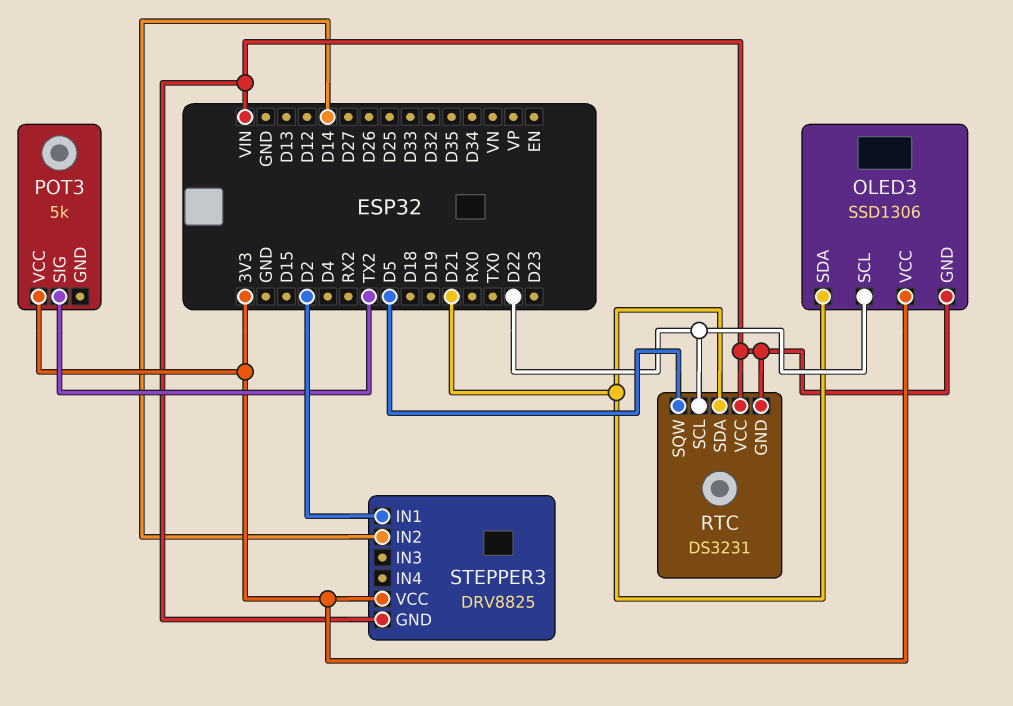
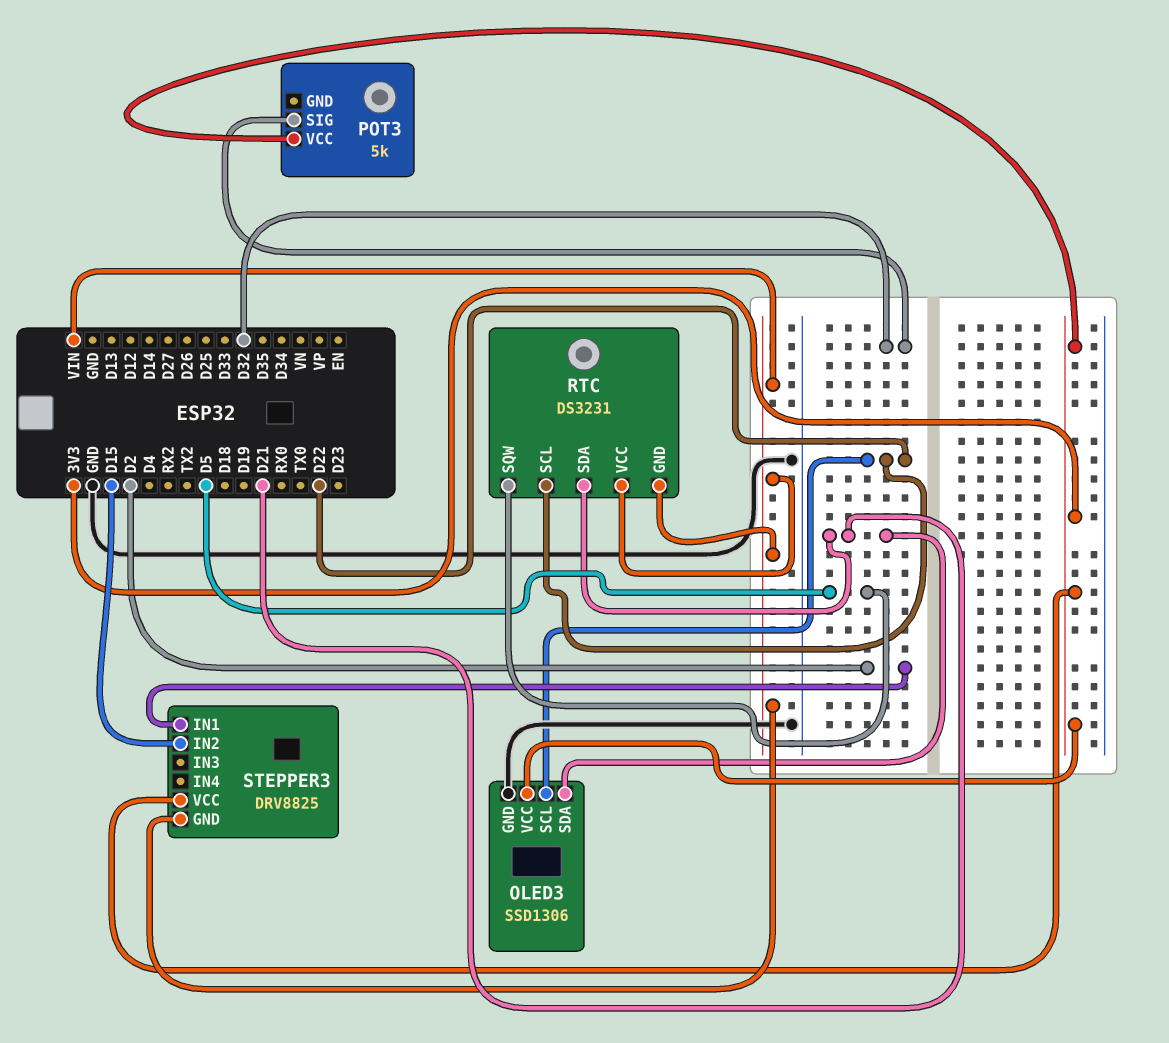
OLED3 pin GND: VIN -> GND
POT3 pin SIG: TX2 -> D32
STEPPER3 pin IN2: D14 -> D15

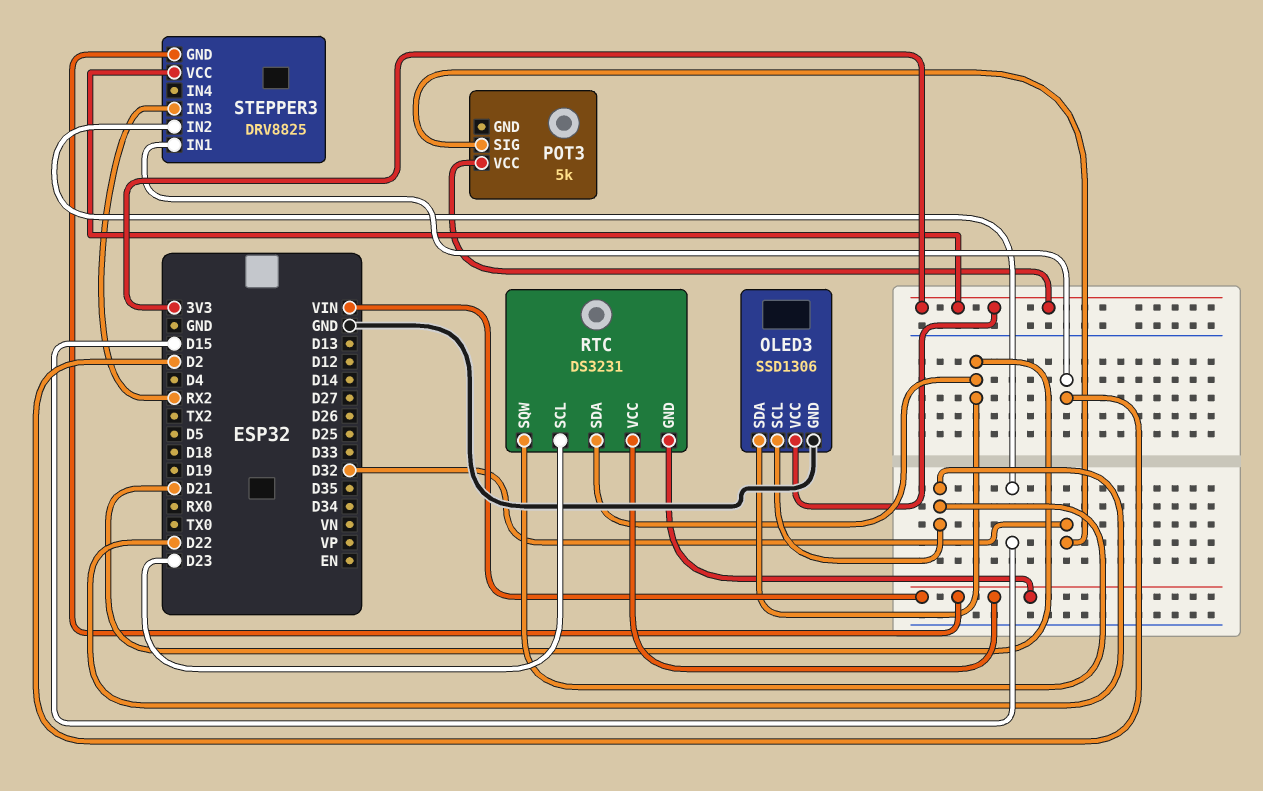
RTC pin SCL: D22 -> D23
RTC pin SQW: D5 -> D22
STEPPER3 pin IN3: none -> RX2

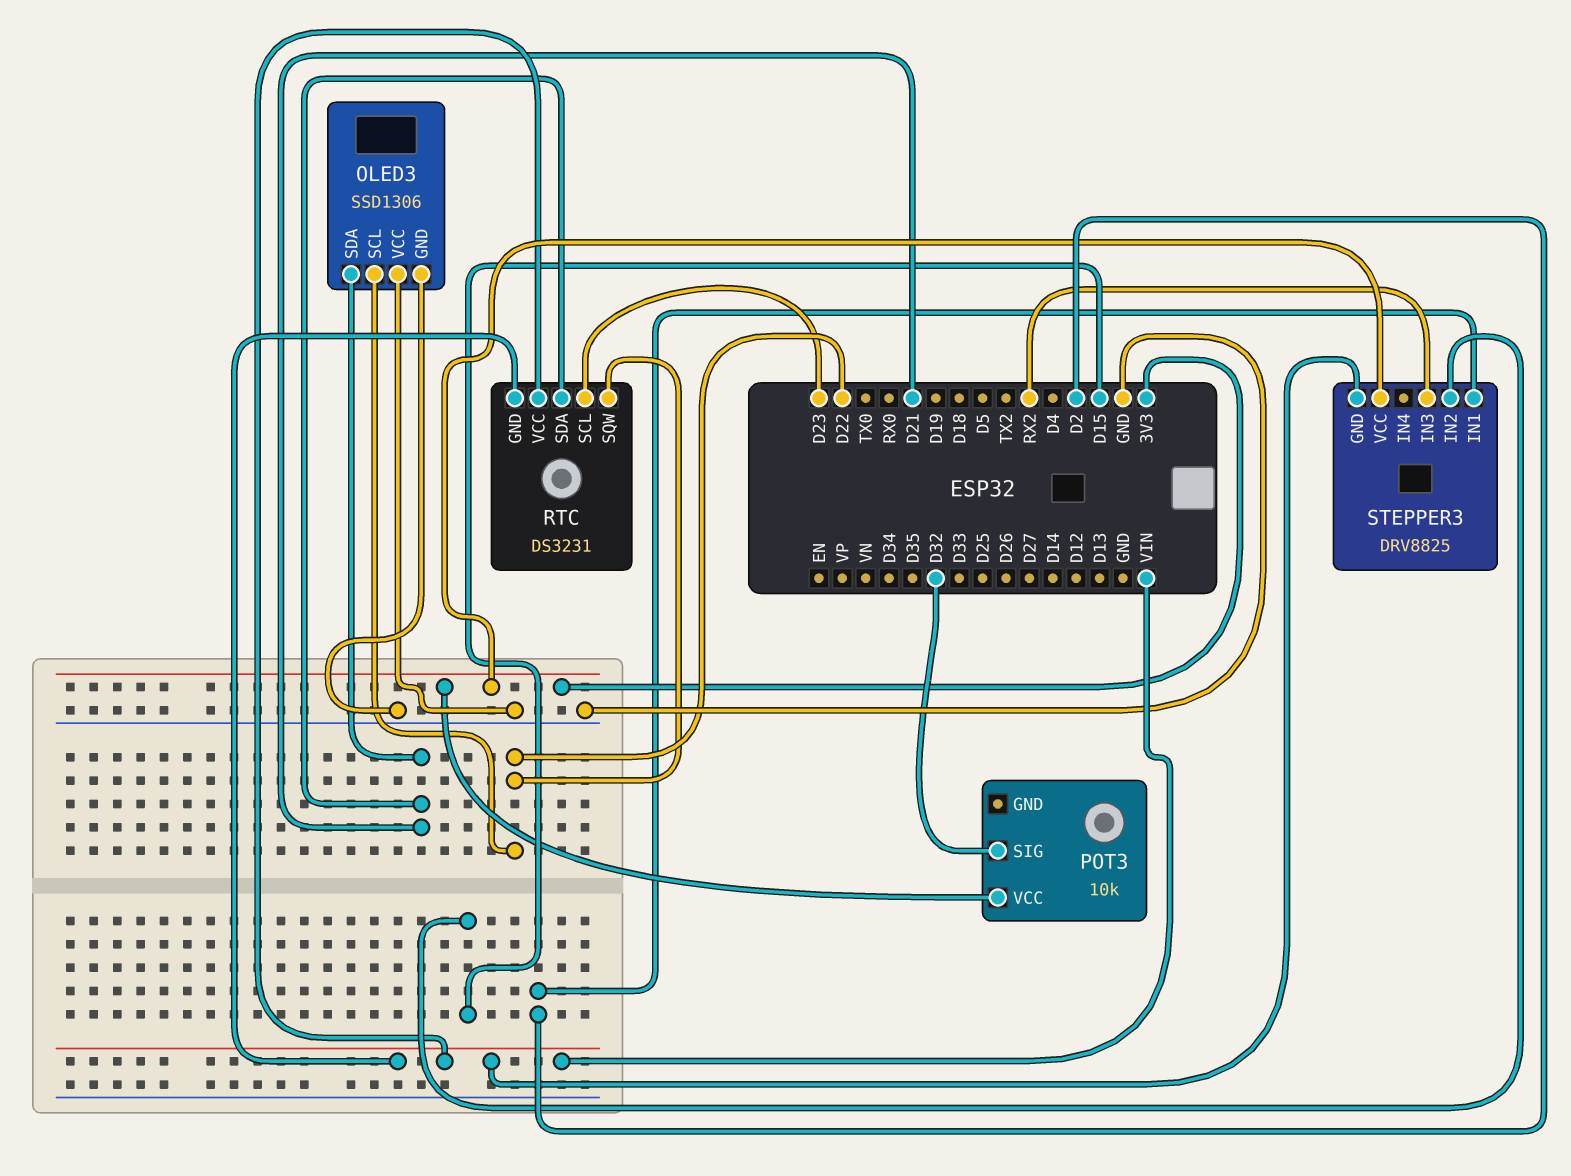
OLED3 pin VCC: 3V3 -> GND
POT3: 5k -> 10k

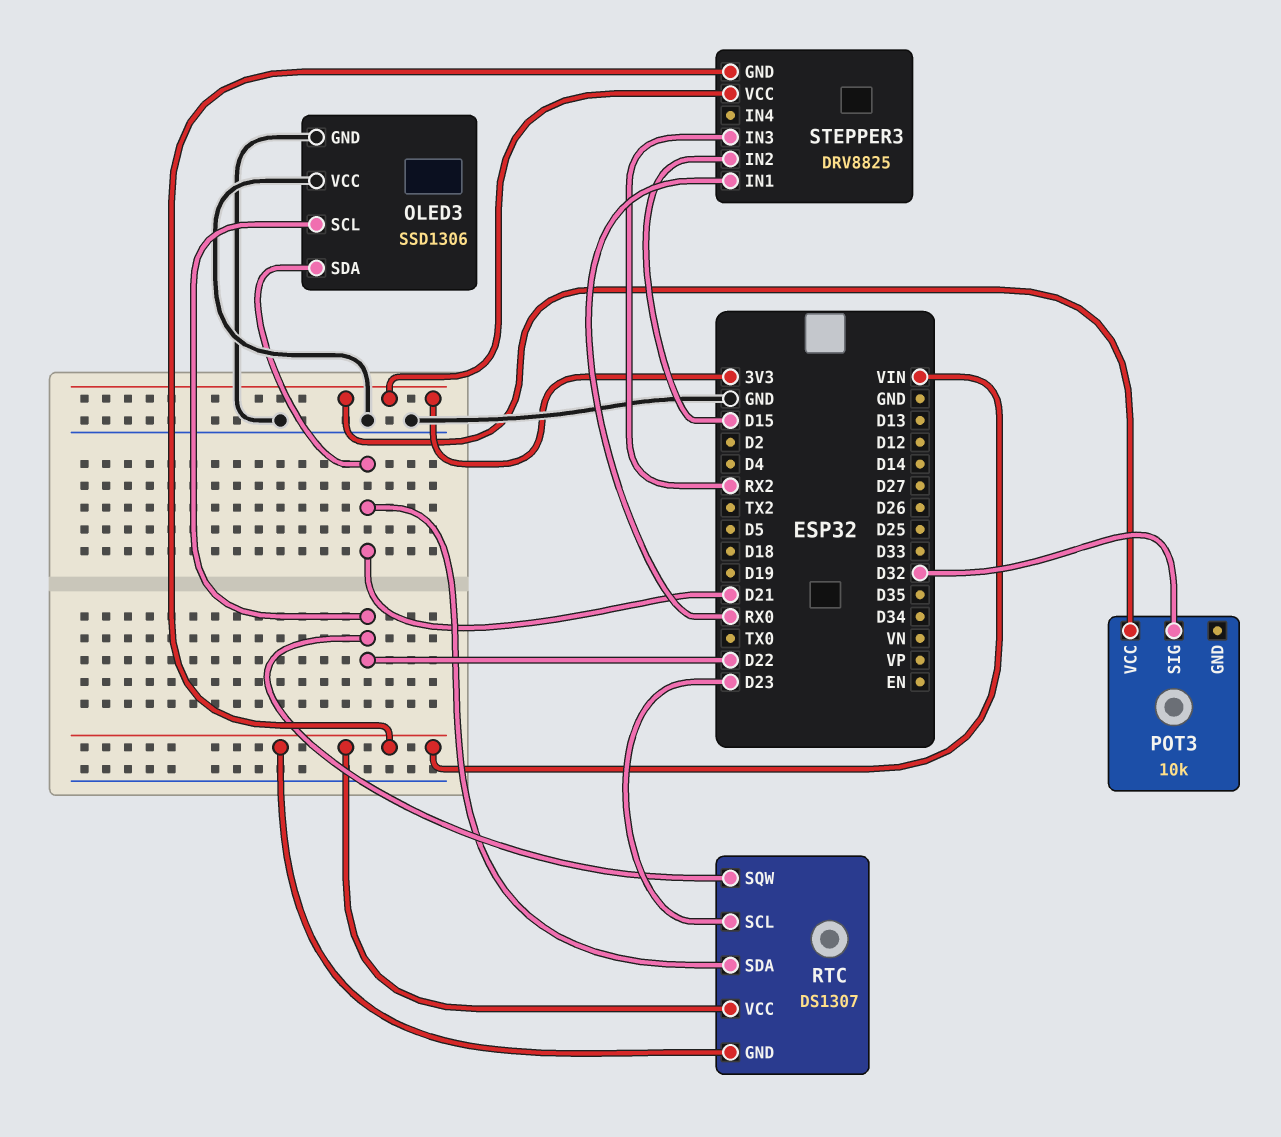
RTC: DS3231 -> DS1307
STEPPER3 pin IN1: D2 -> RX0

